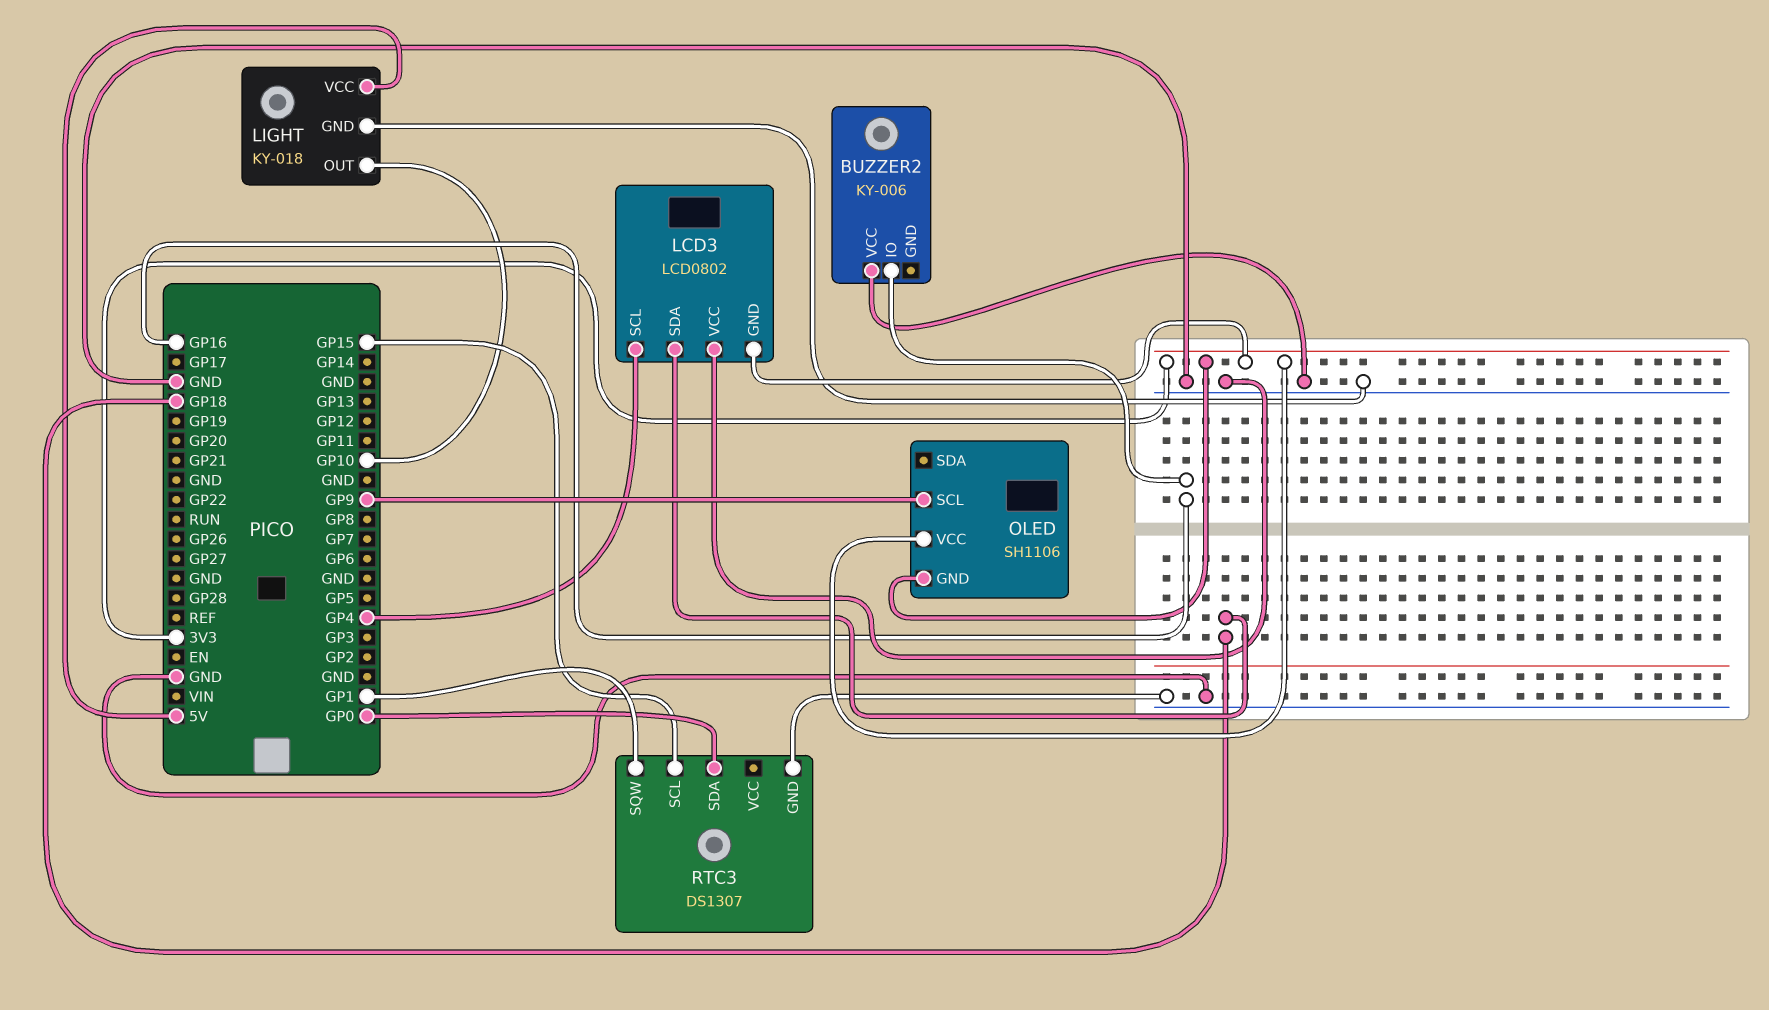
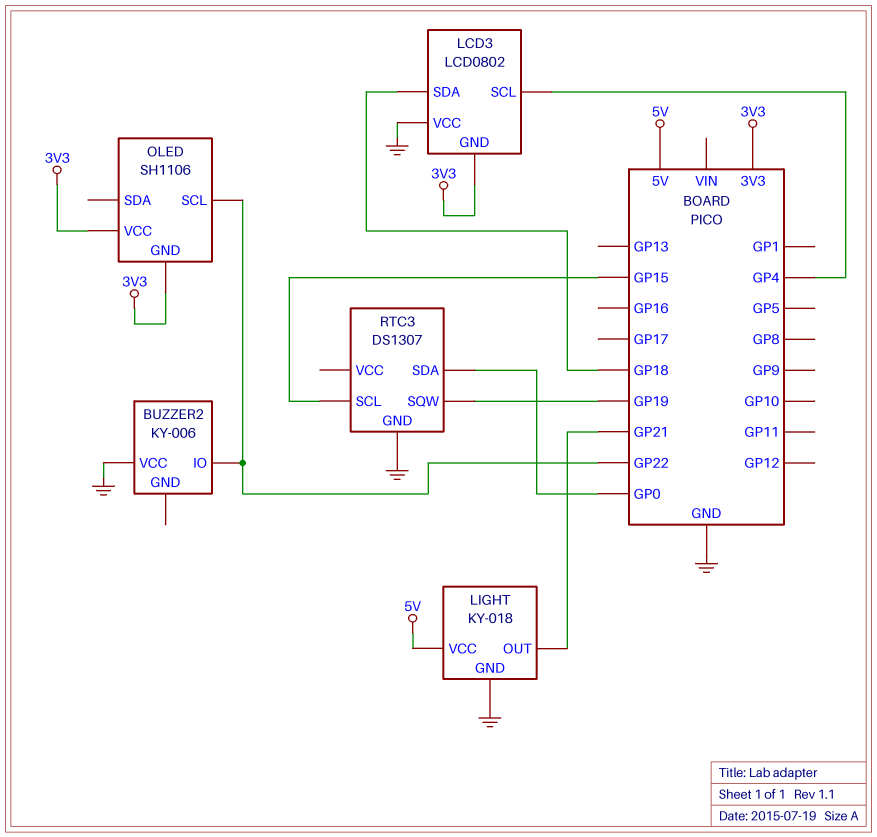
BUZZER2 pin IO: GP16 -> GP22
LIGHT pin OUT: GP10 -> GP21
OLED pin SCL: GP9 -> GP22
RTC3 pin SQW: GP1 -> GP19

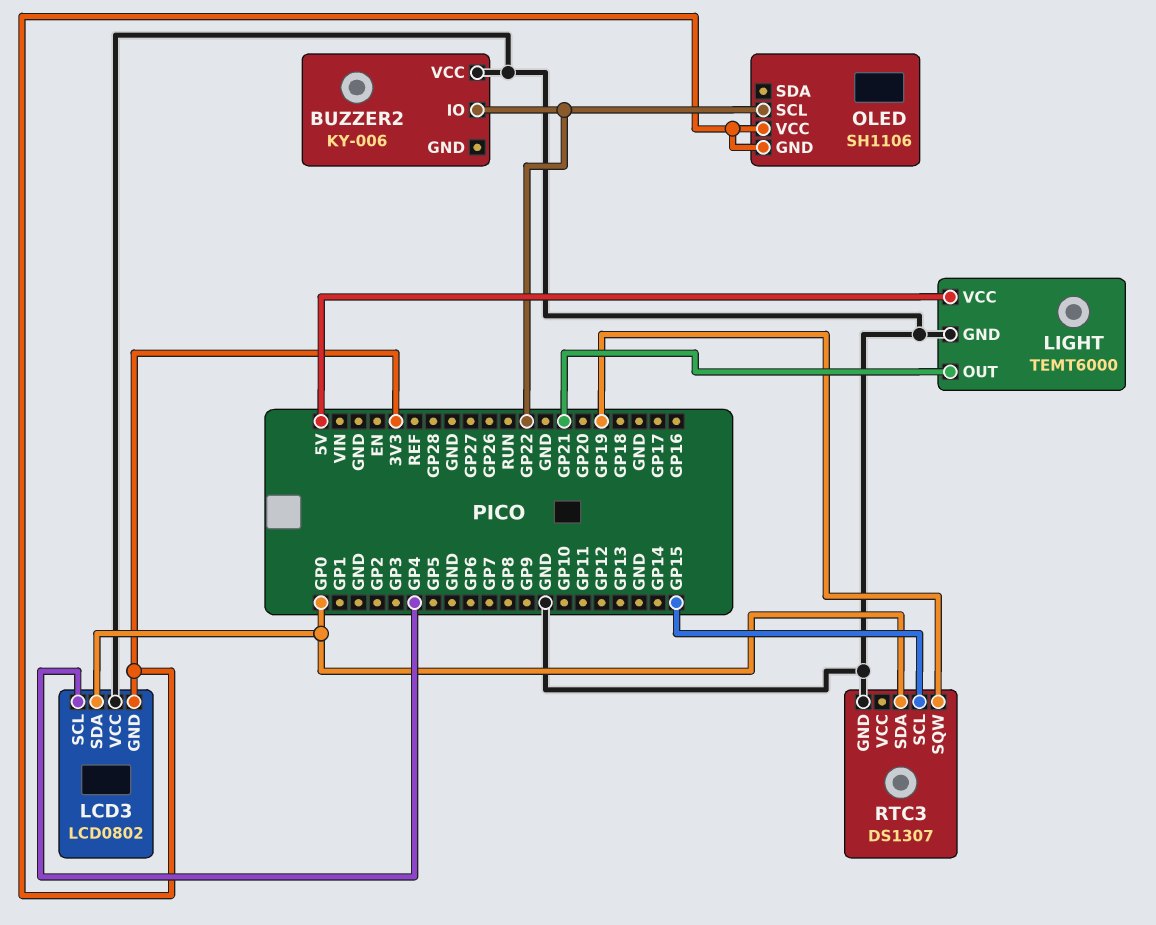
LCD3 pin SDA: GP18 -> GP0
LIGHT: KY-018 -> TEMT6000

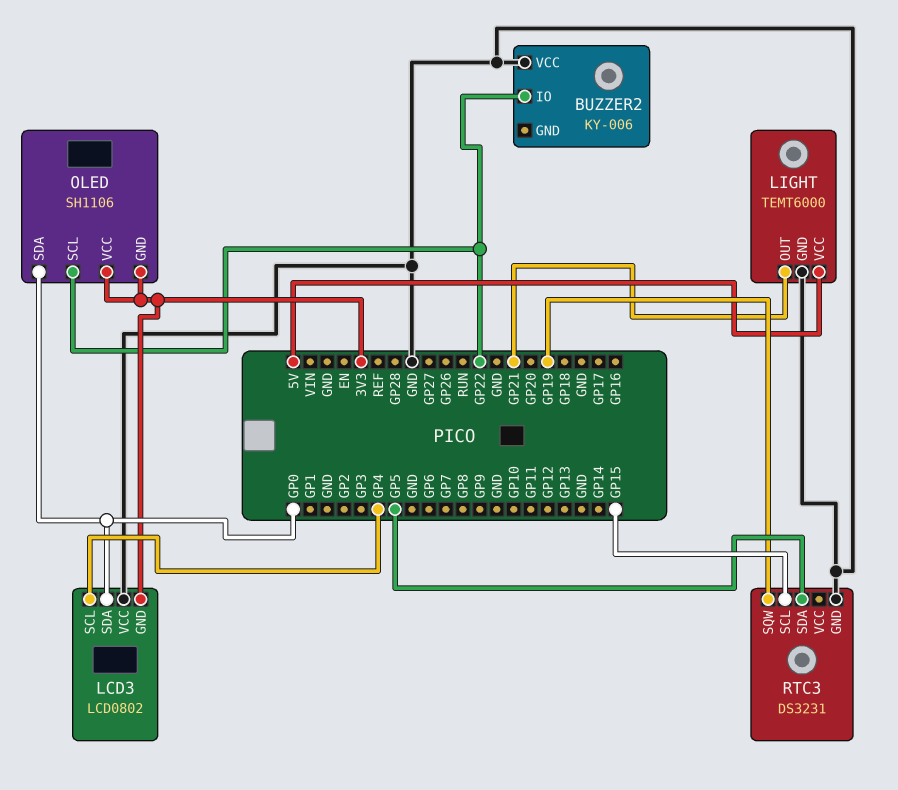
OLED pin SDA: none -> GP0
RTC3: DS1307 -> DS3231
RTC3 pin SDA: GP0 -> GP5

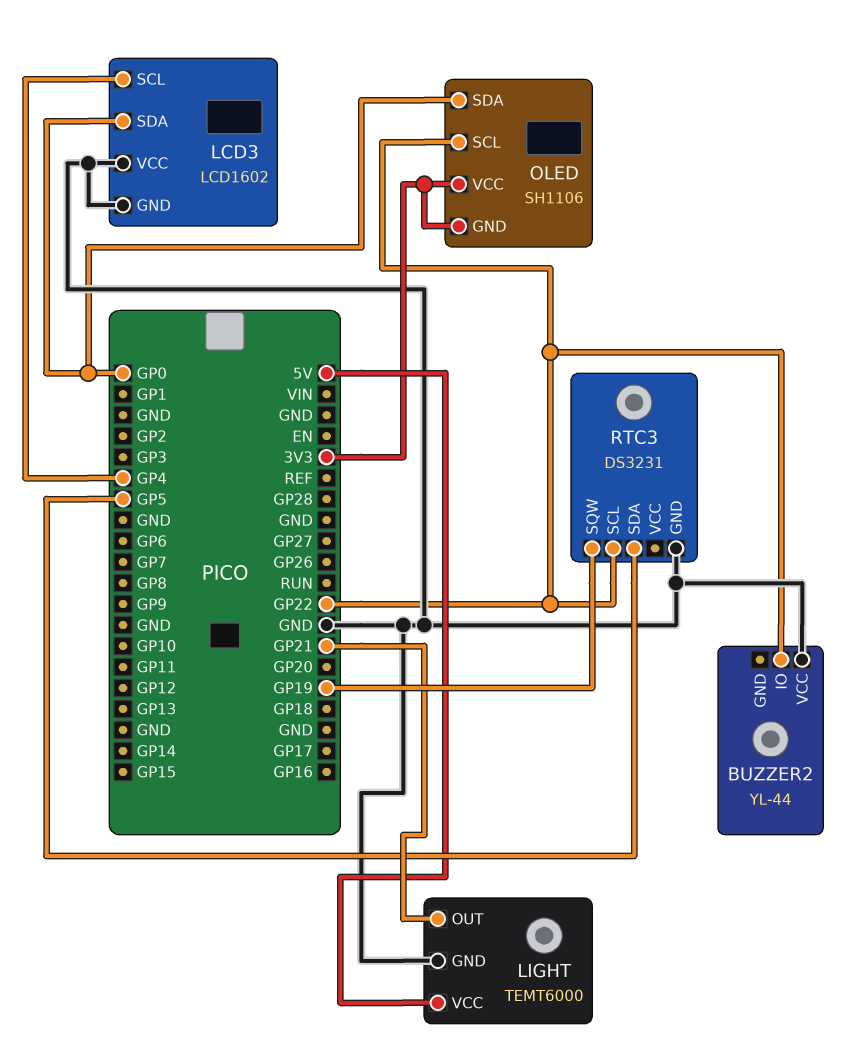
BUZZER2: KY-006 -> YL-44
LCD3: LCD0802 -> LCD1602
LCD3 pin GND: 3V3 -> GND
RTC3 pin SCL: GP15 -> GP22

